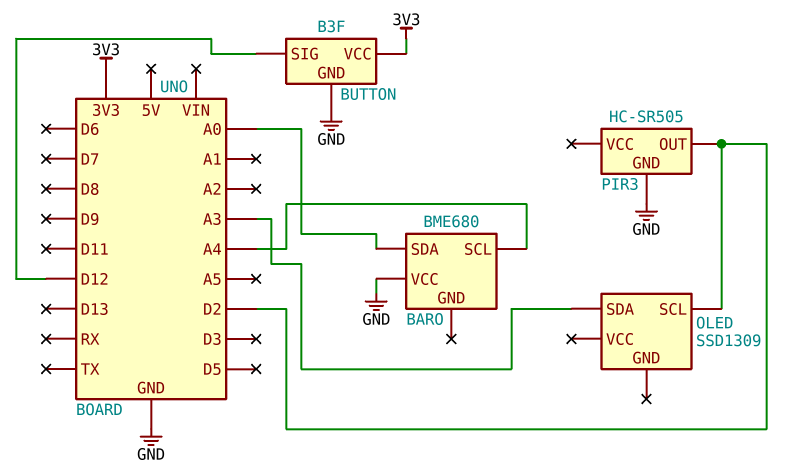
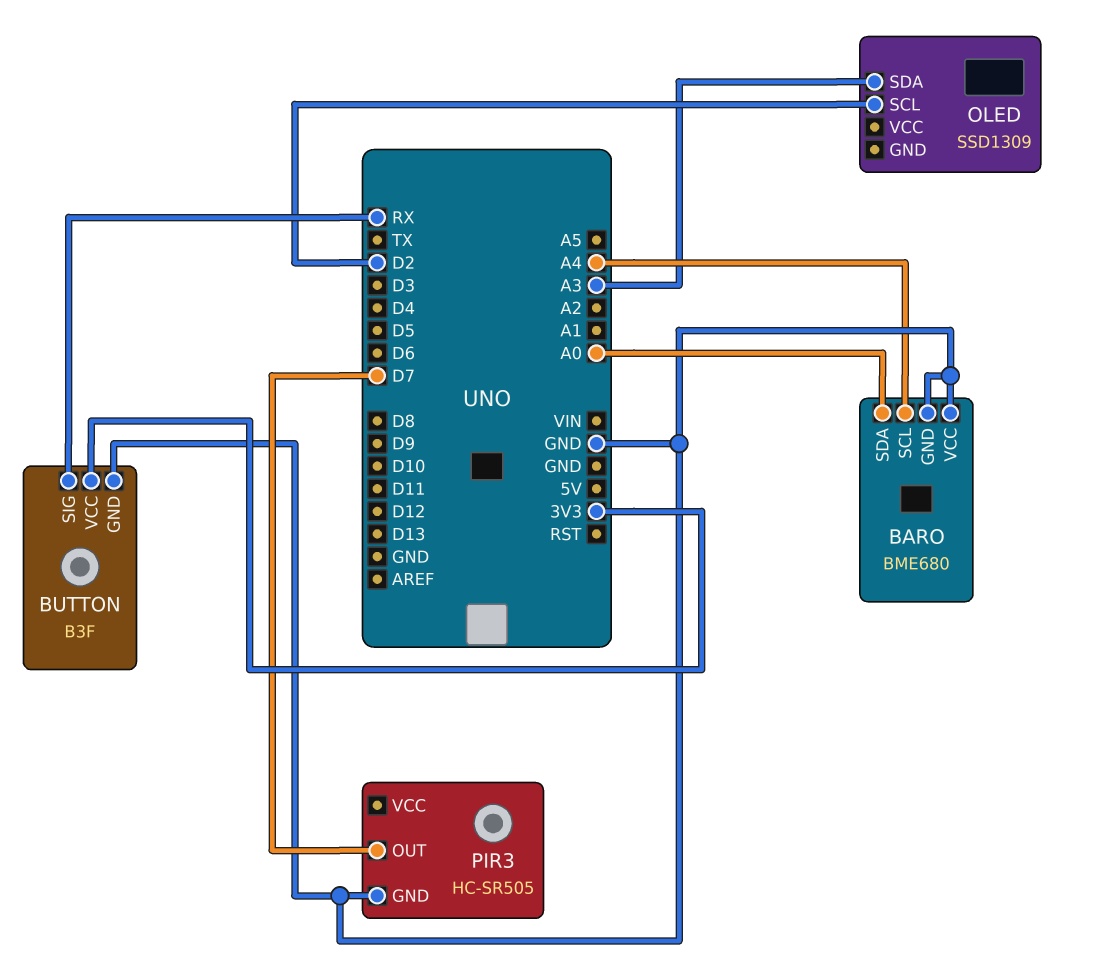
BARO pin GND: none -> GND
BUTTON pin SIG: D12 -> RX
PIR3 pin OUT: D2 -> D7

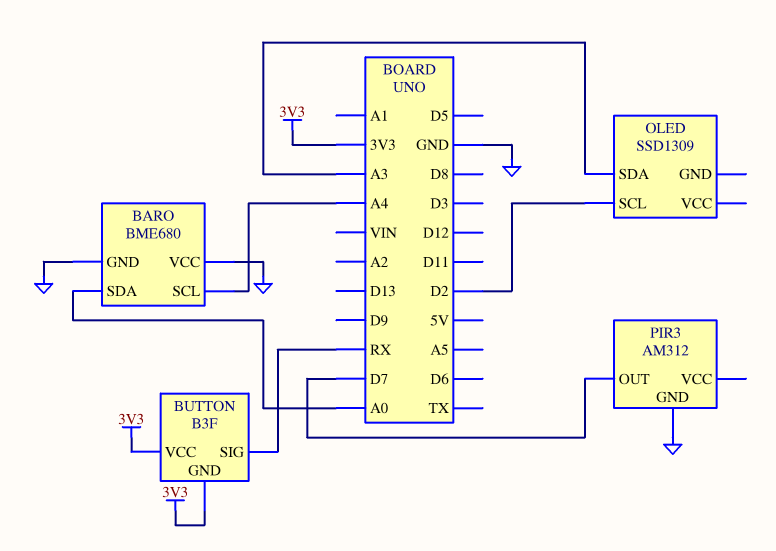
BUTTON pin GND: GND -> 3V3
PIR3: HC-SR505 -> AM312

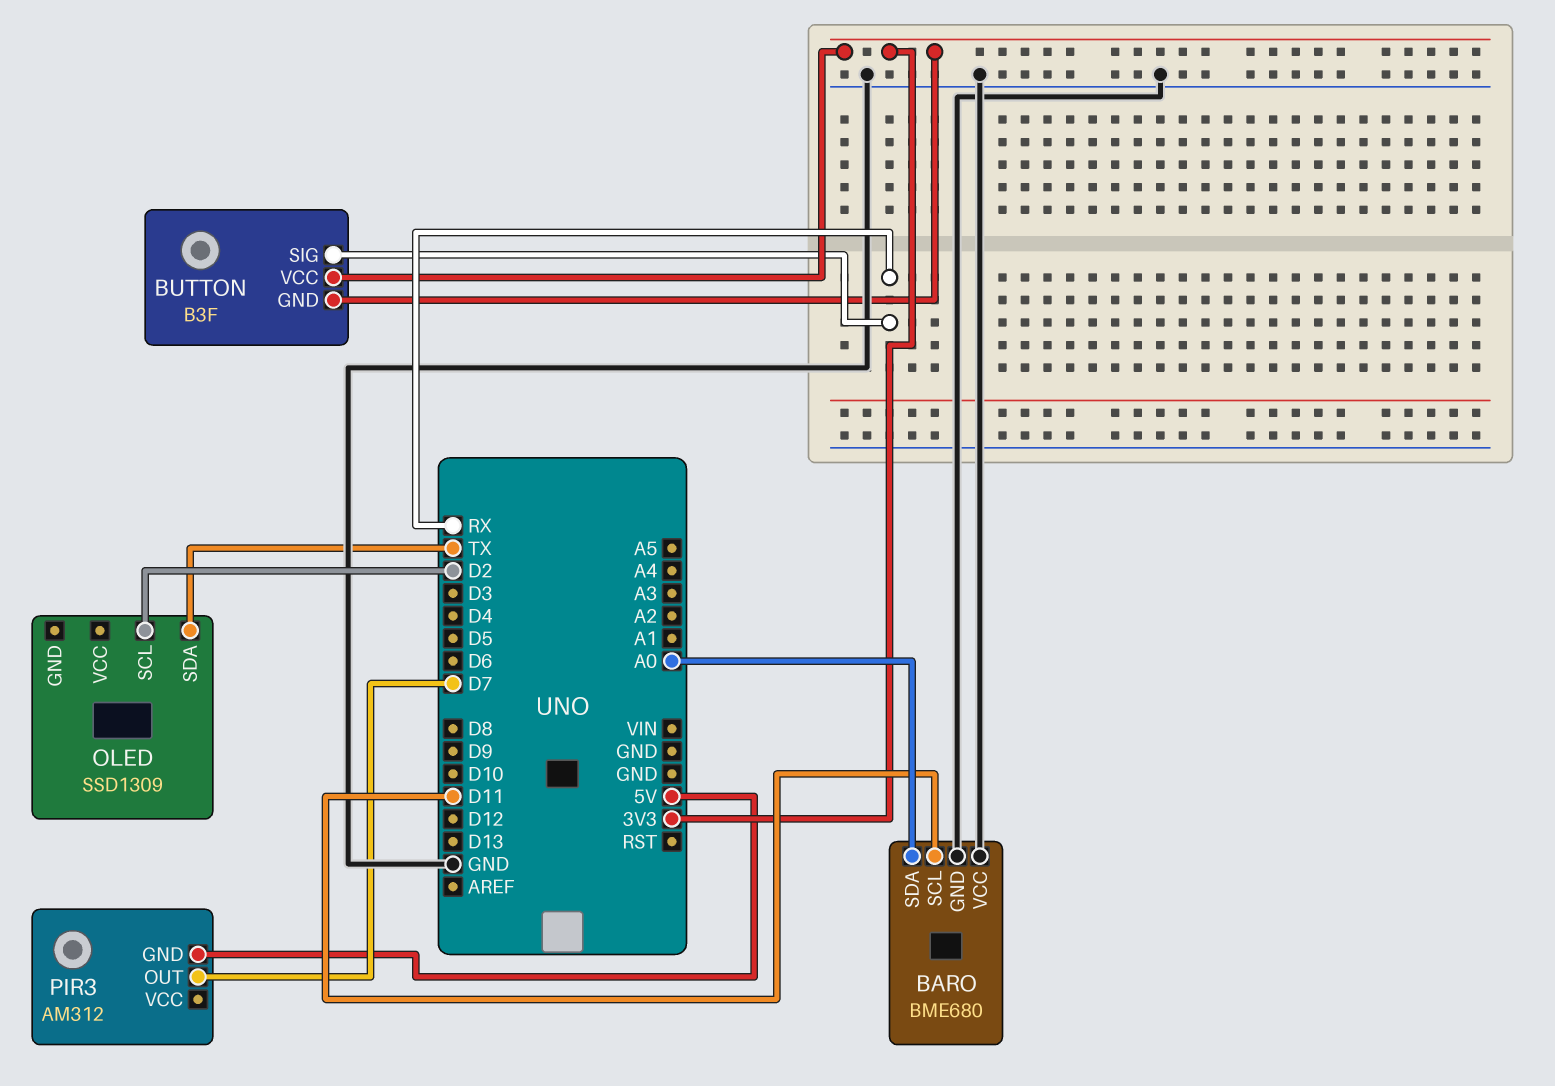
BARO pin SCL: A4 -> D11
OLED pin SDA: A3 -> TX
PIR3 pin GND: GND -> 5V

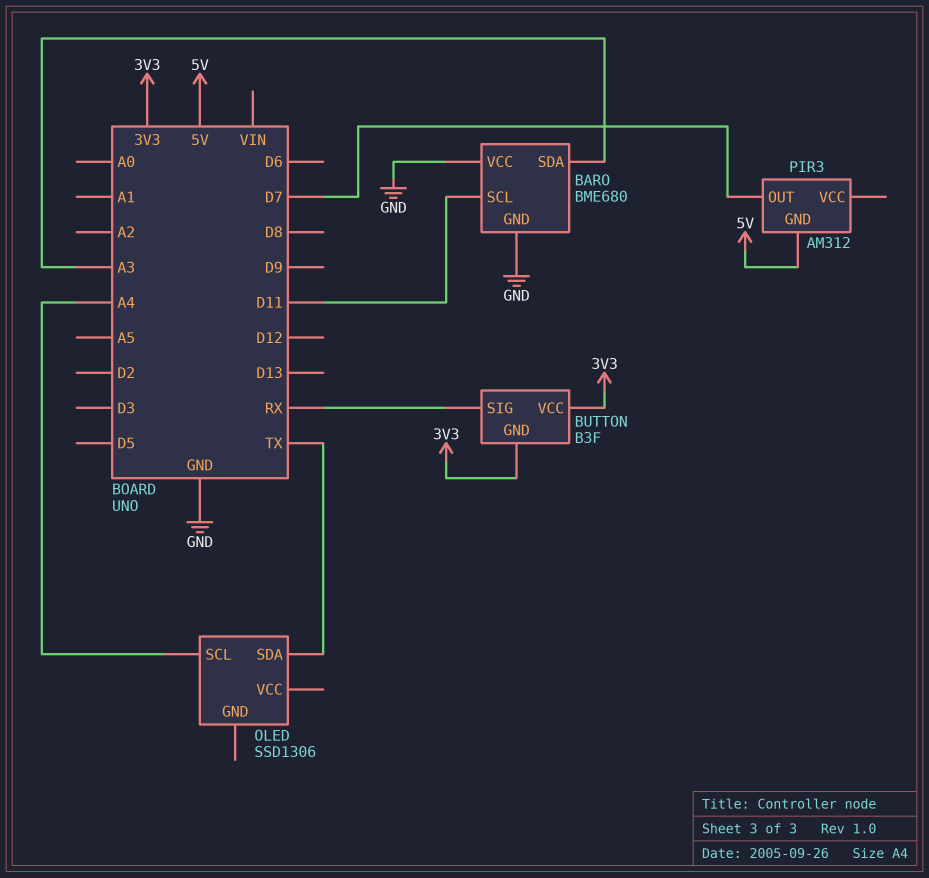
BARO pin SDA: A0 -> A3
OLED: SSD1309 -> SSD1306
OLED pin SCL: D2 -> A4

